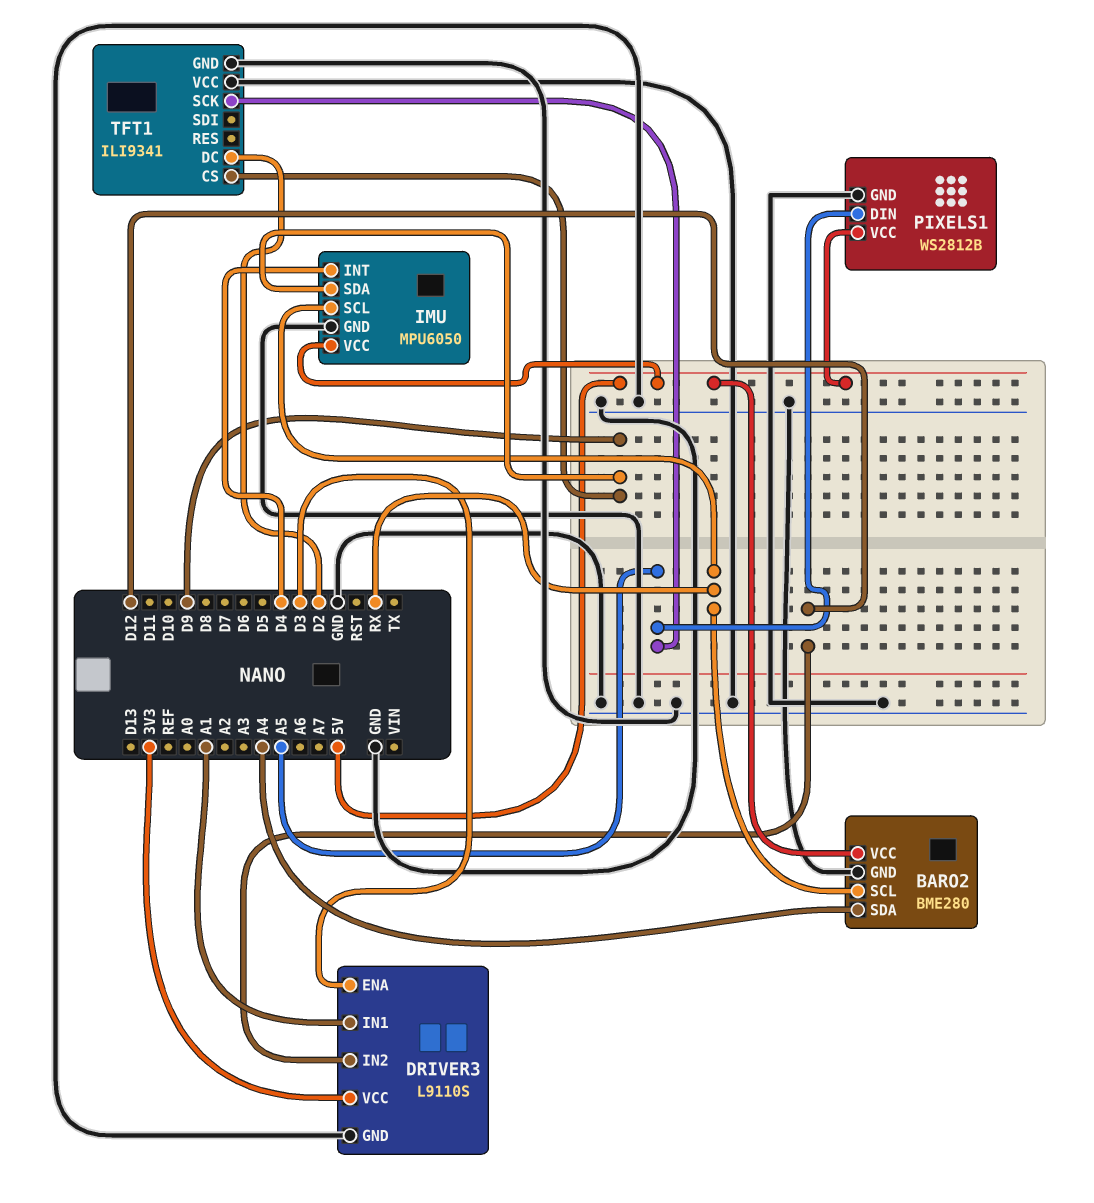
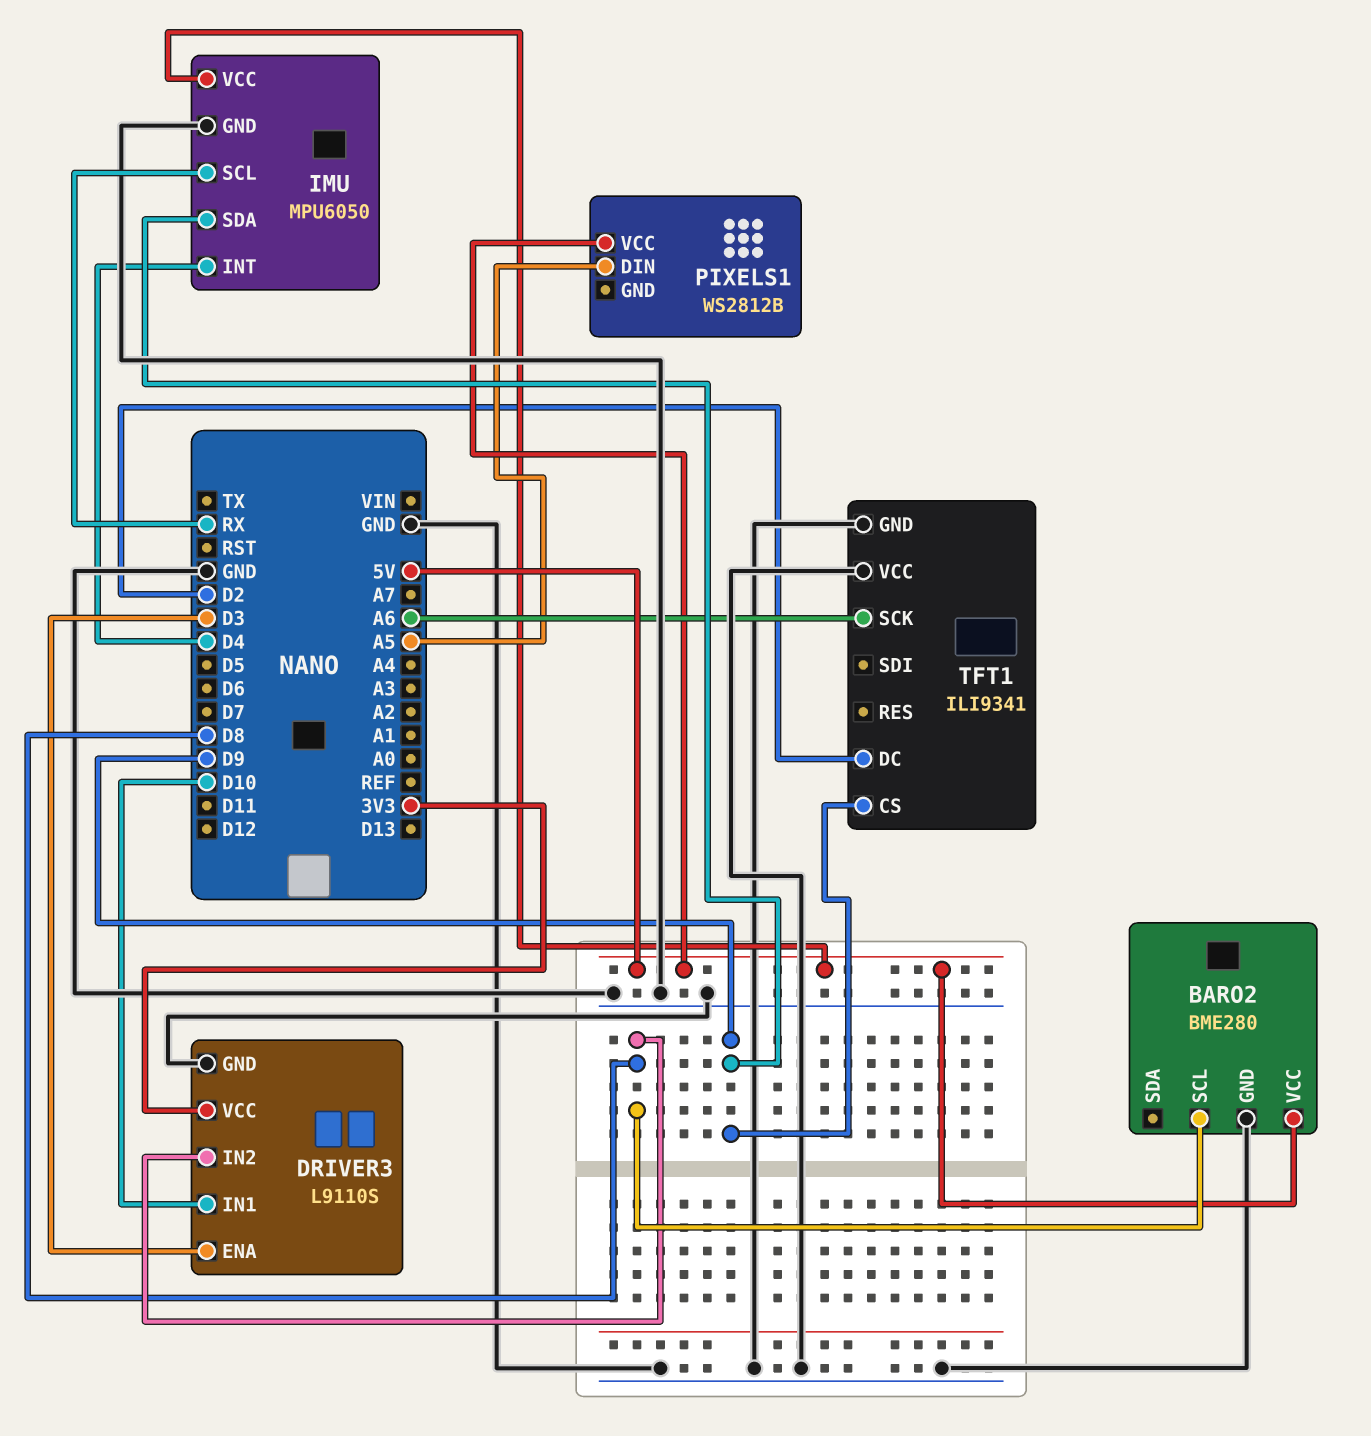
BARO2 pin SCL: RX -> D8
BARO2 pin SDA: A4 -> none
DRIVER3 pin IN1: A1 -> D10
DRIVER3 pin IN2: D12 -> D8
PIXELS1 pin GND: GND -> none
TFT1 pin SCK: A5 -> A6

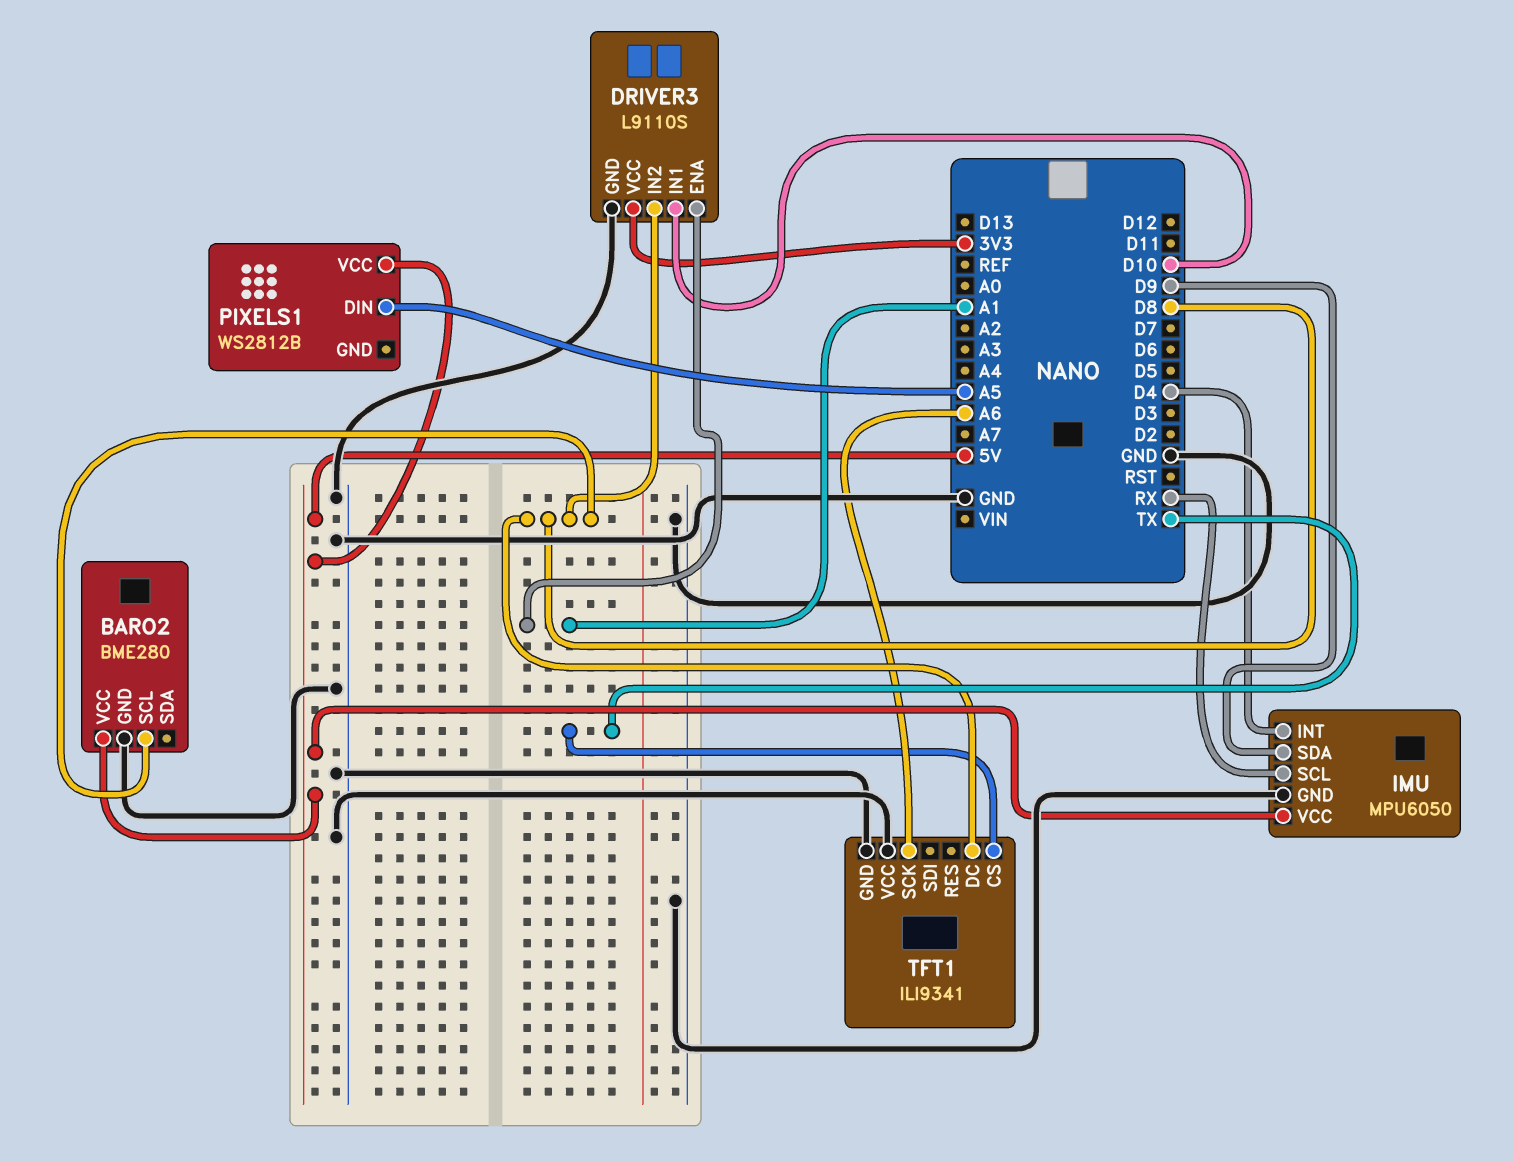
DRIVER3 pin ENA: D3 -> A1
TFT1 pin CS: D9 -> TX
TFT1 pin DC: D2 -> D8

